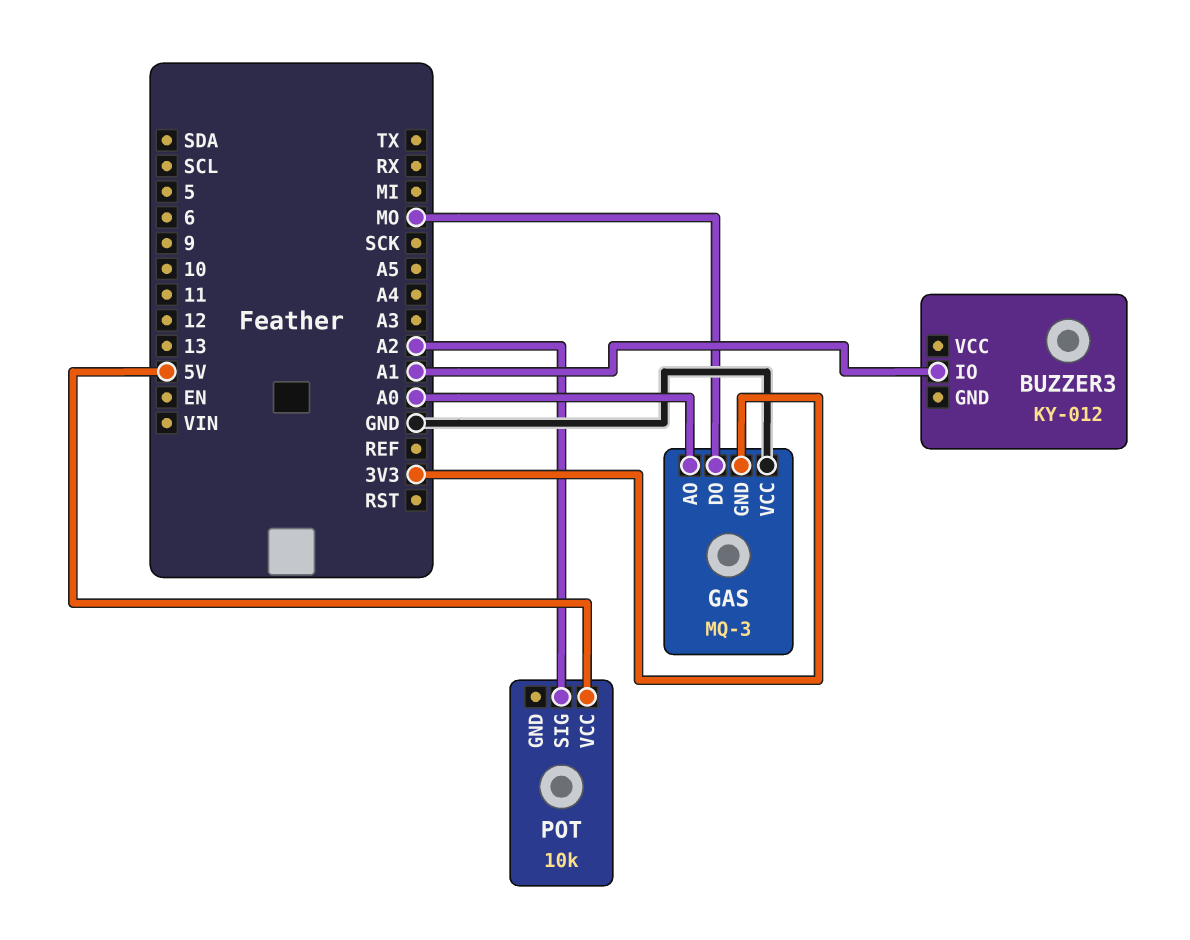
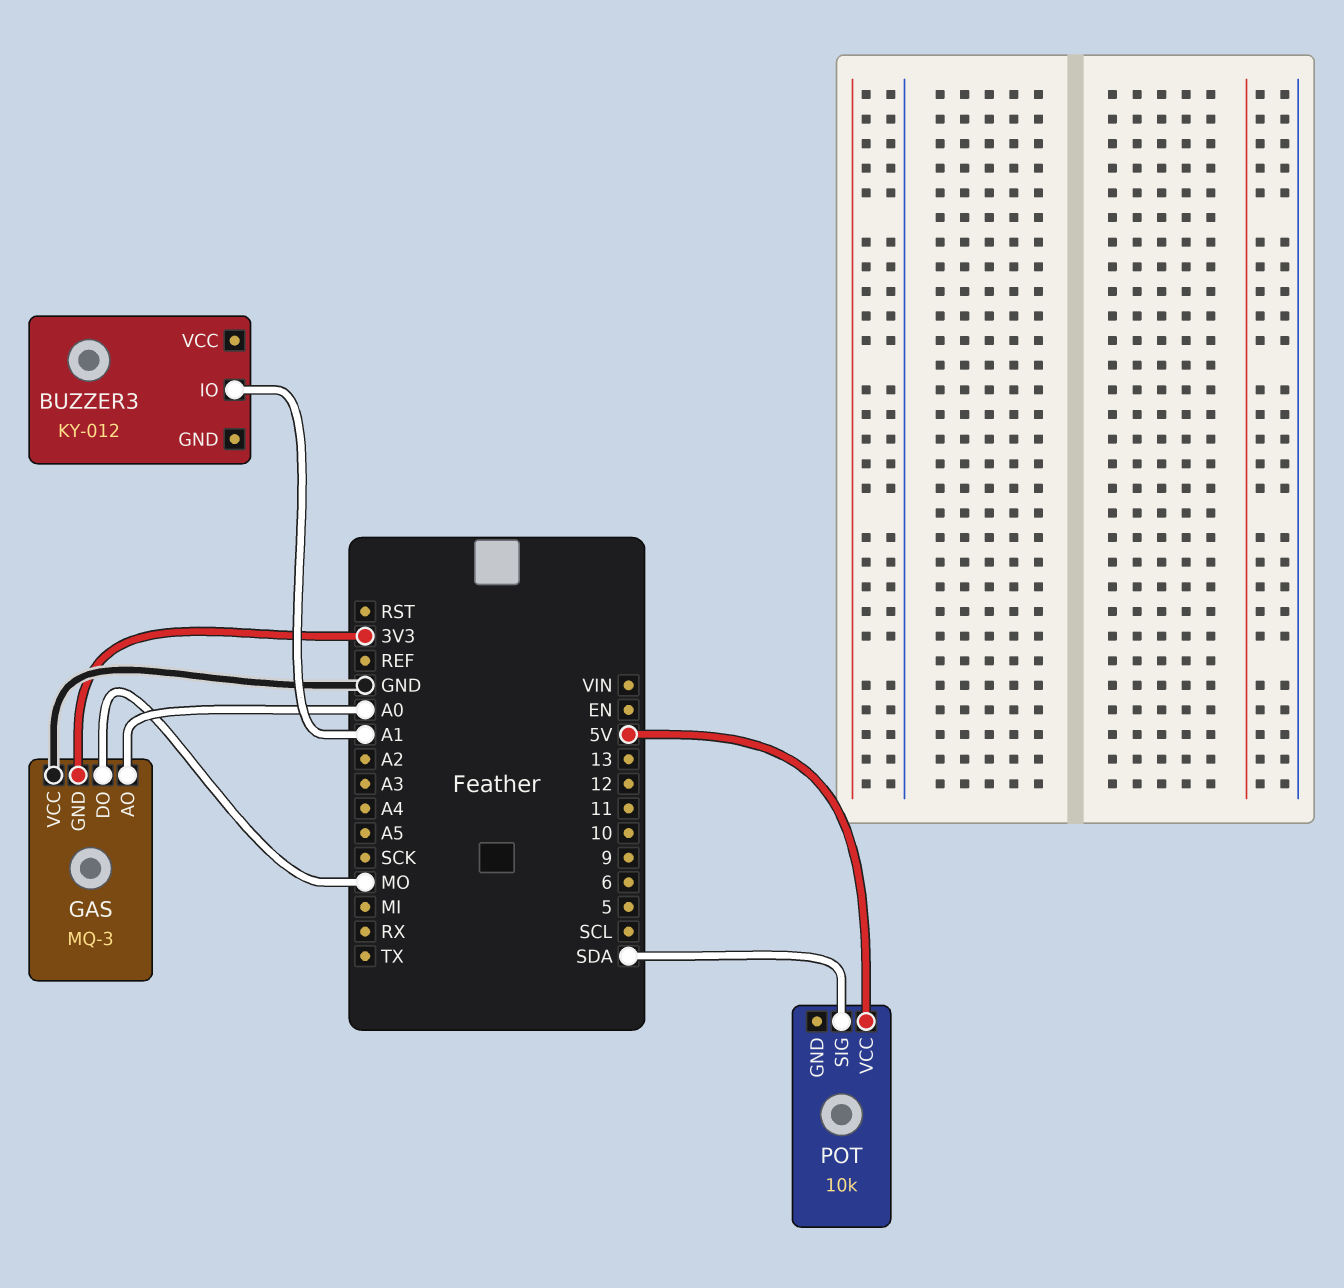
POT pin SIG: A2 -> SDA

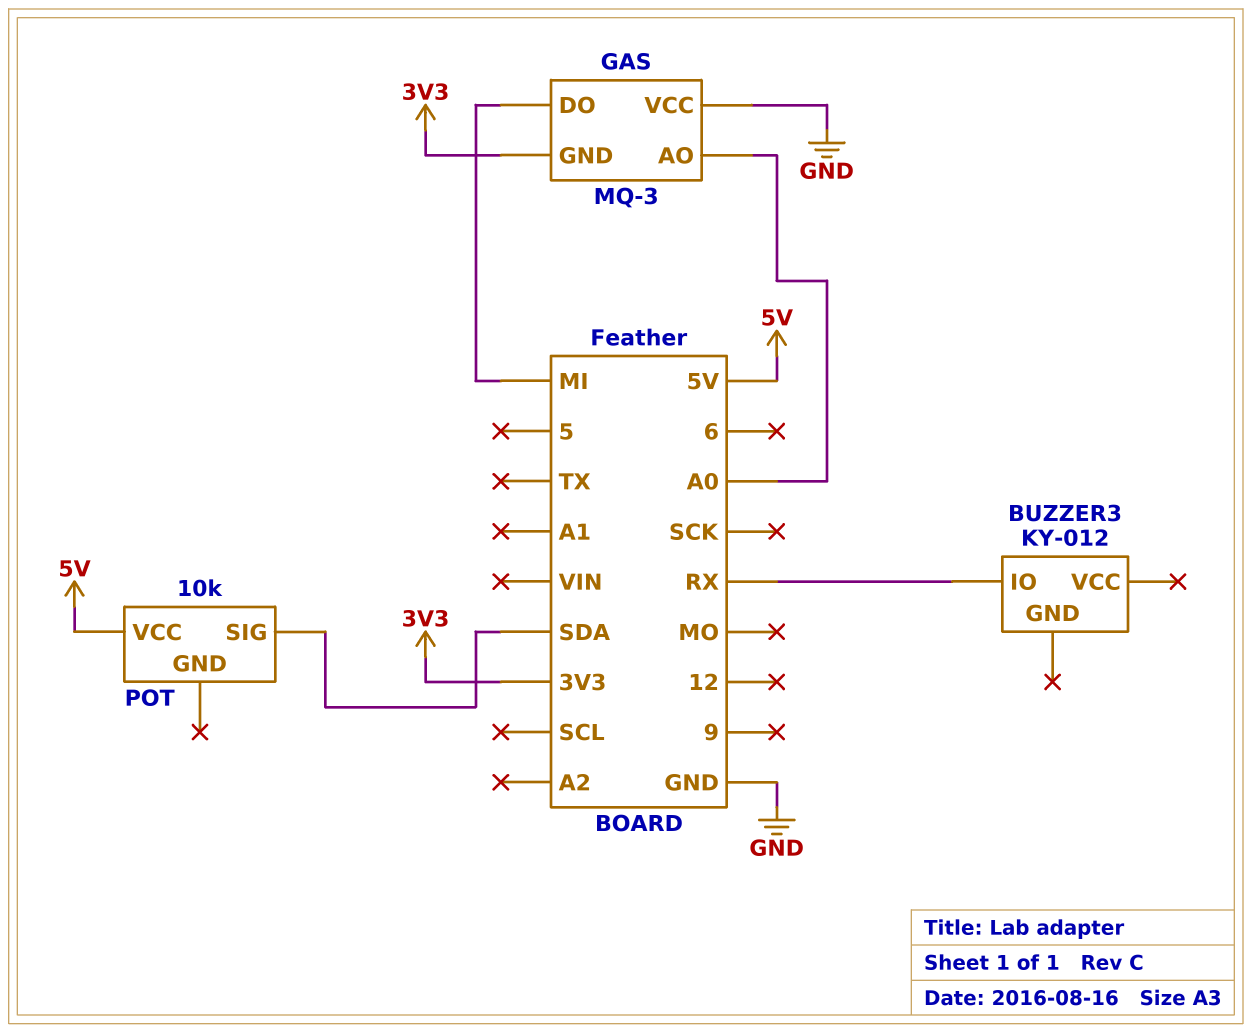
BUZZER3 pin IO: A1 -> RX
GAS pin DO: MO -> MI

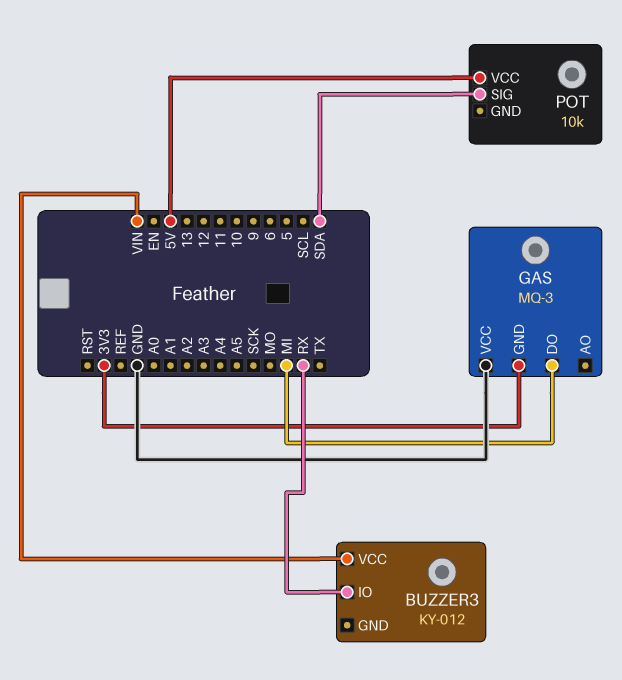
BUZZER3 pin VCC: none -> VIN
GAS pin AO: A0 -> none

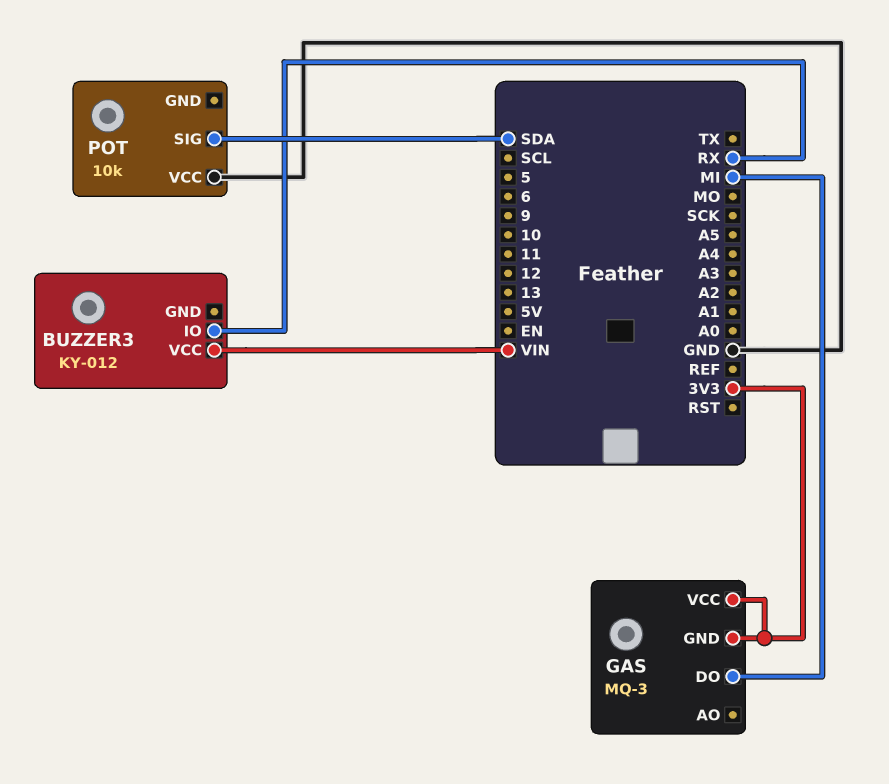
GAS pin VCC: GND -> 3V3
POT pin VCC: 5V -> GND

